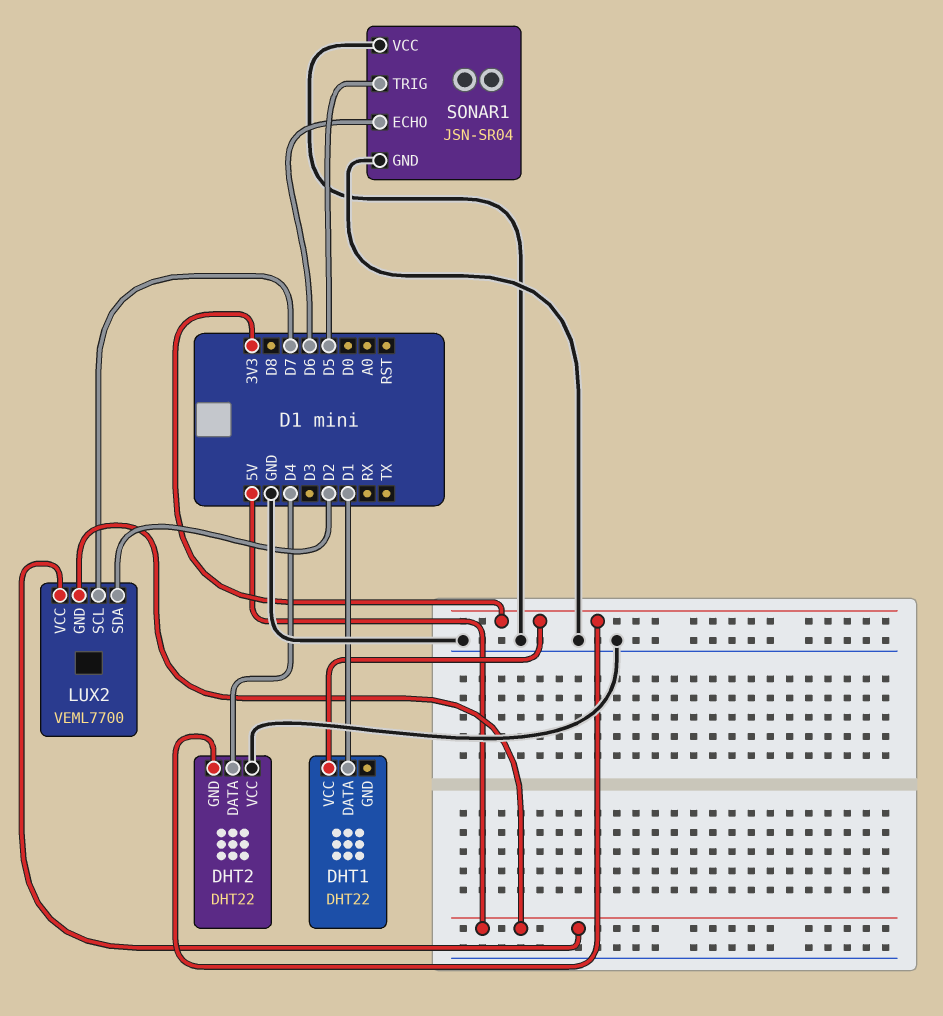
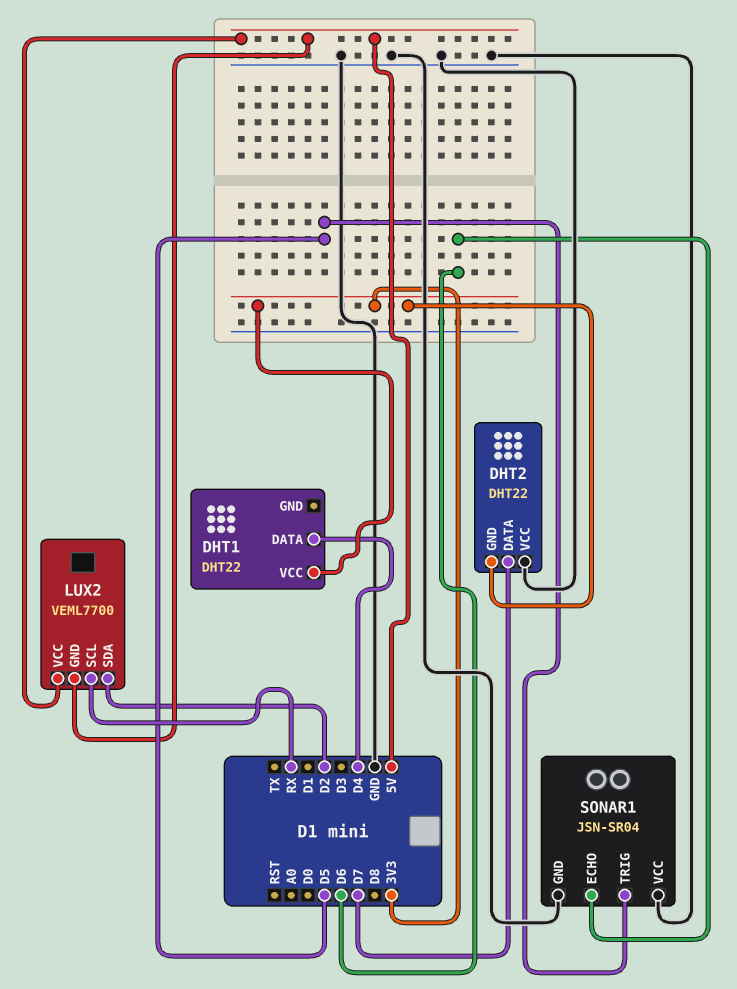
DHT1 pin DATA: D1 -> D4
DHT2 pin DATA: D4 -> D7
LUX2 pin SCL: D7 -> RX

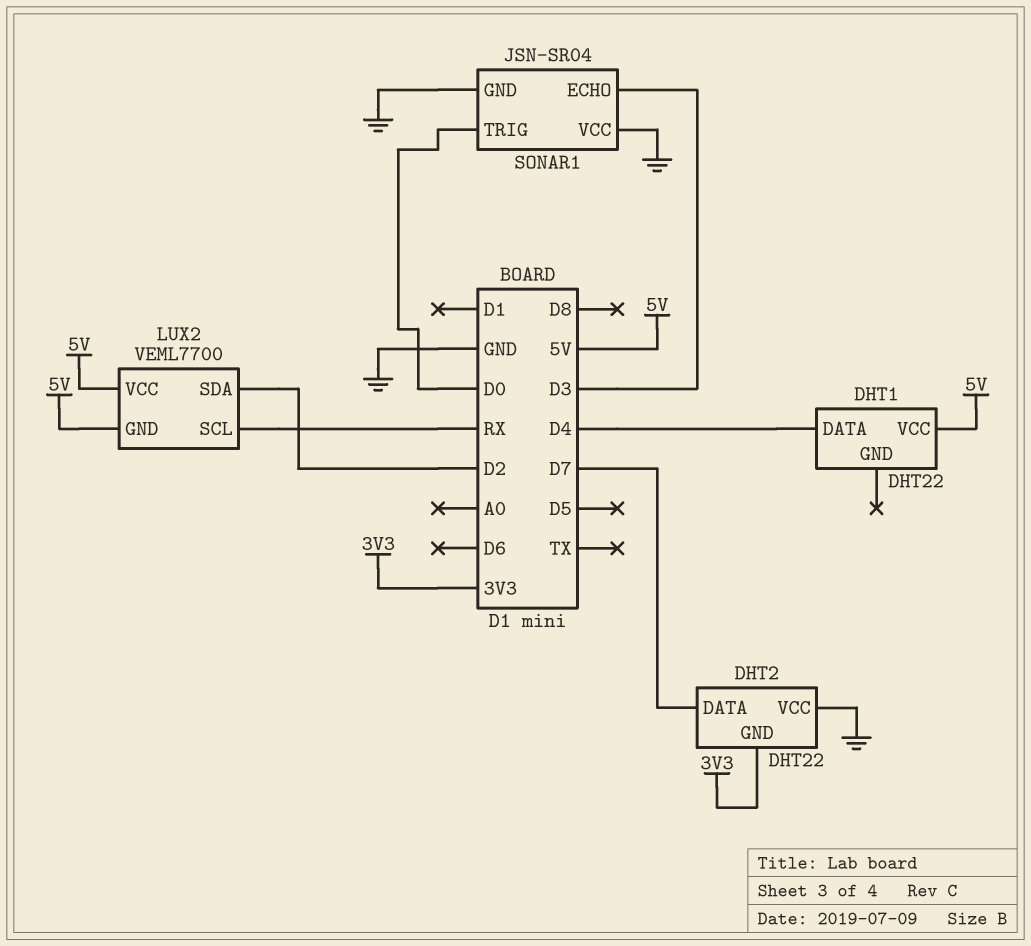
DHT1 pin VCC: 3V3 -> 5V
SONAR1 pin ECHO: D6 -> D3
SONAR1 pin TRIG: D5 -> D0

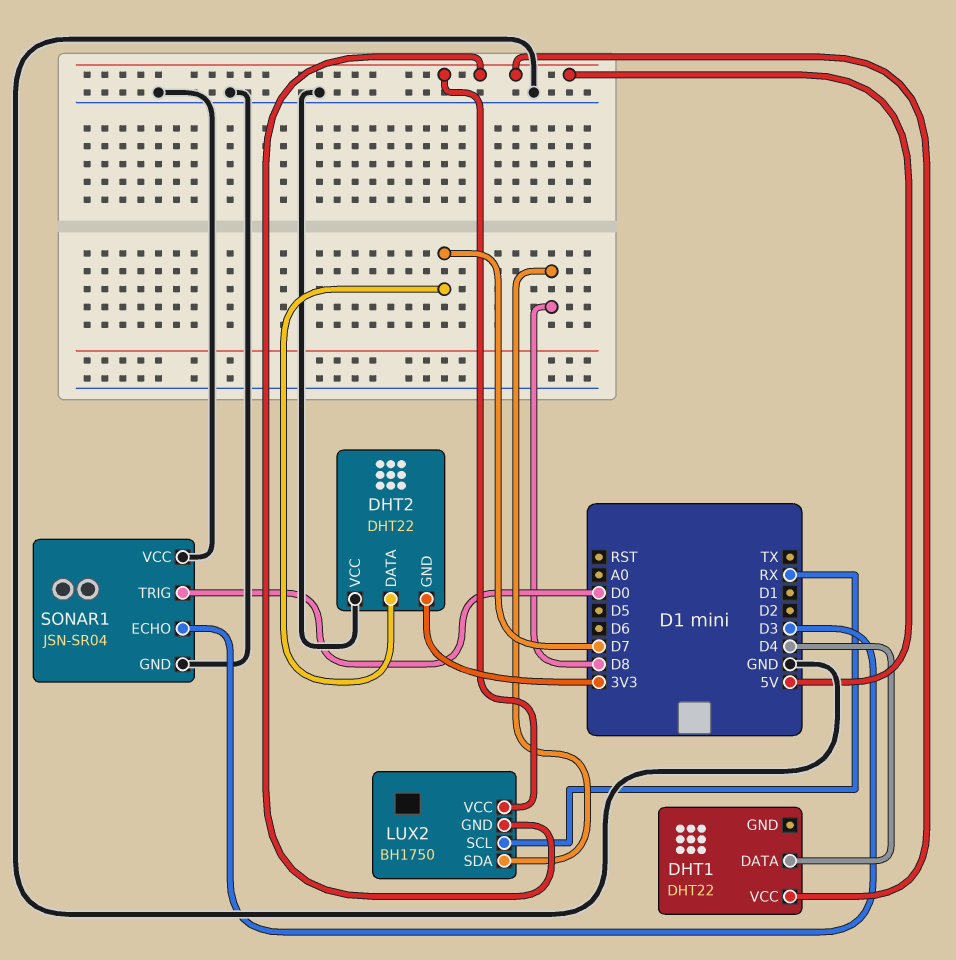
LUX2: VEML7700 -> BH1750
LUX2 pin SDA: D2 -> D8

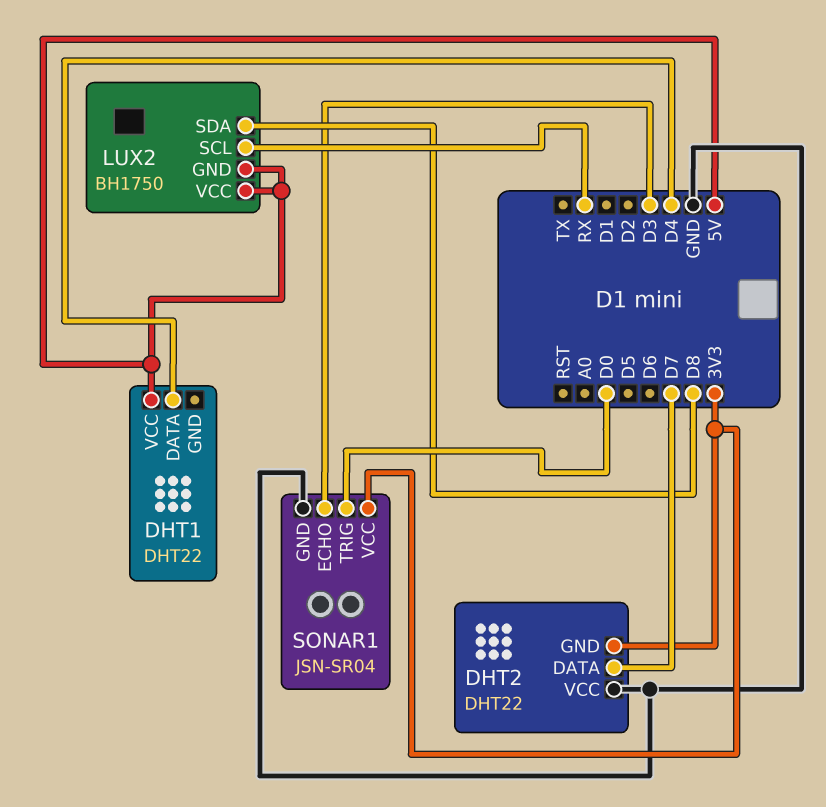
SONAR1 pin VCC: GND -> 3V3

